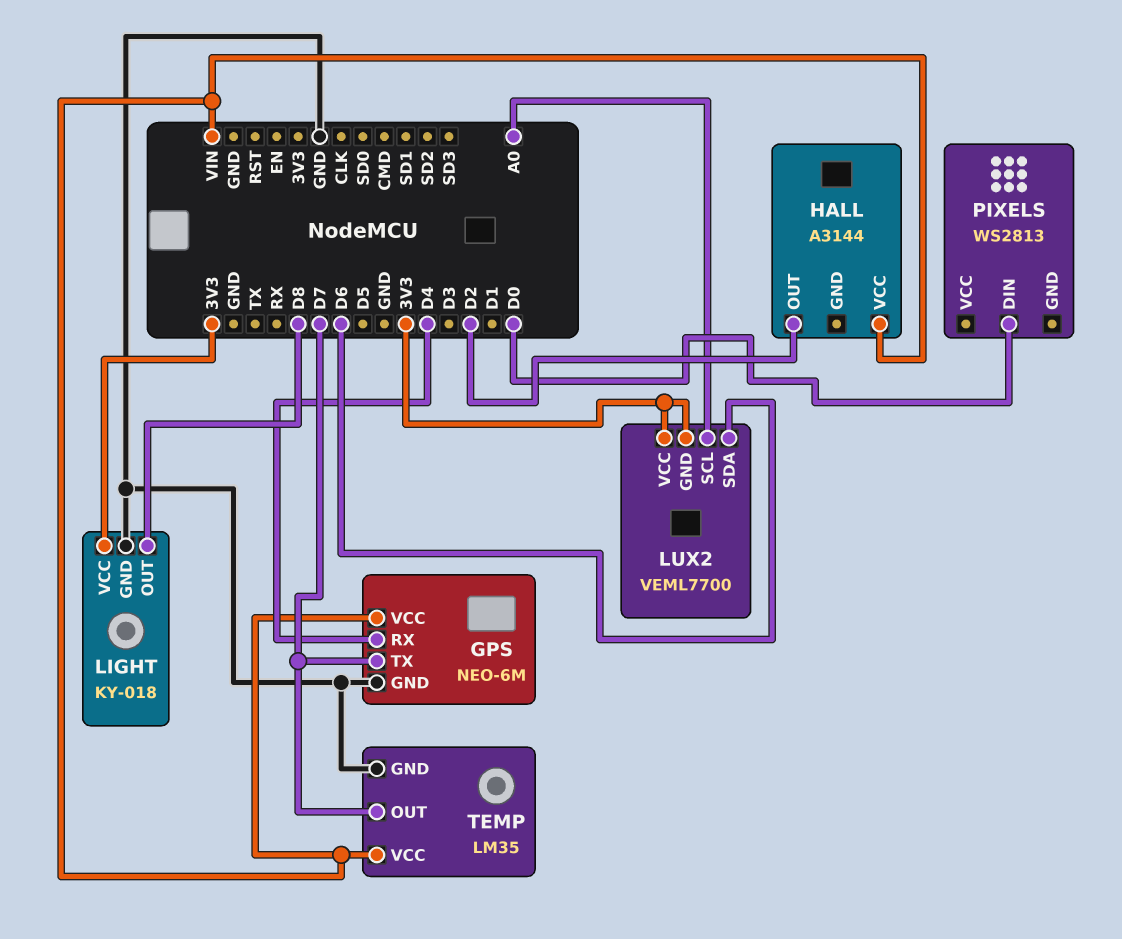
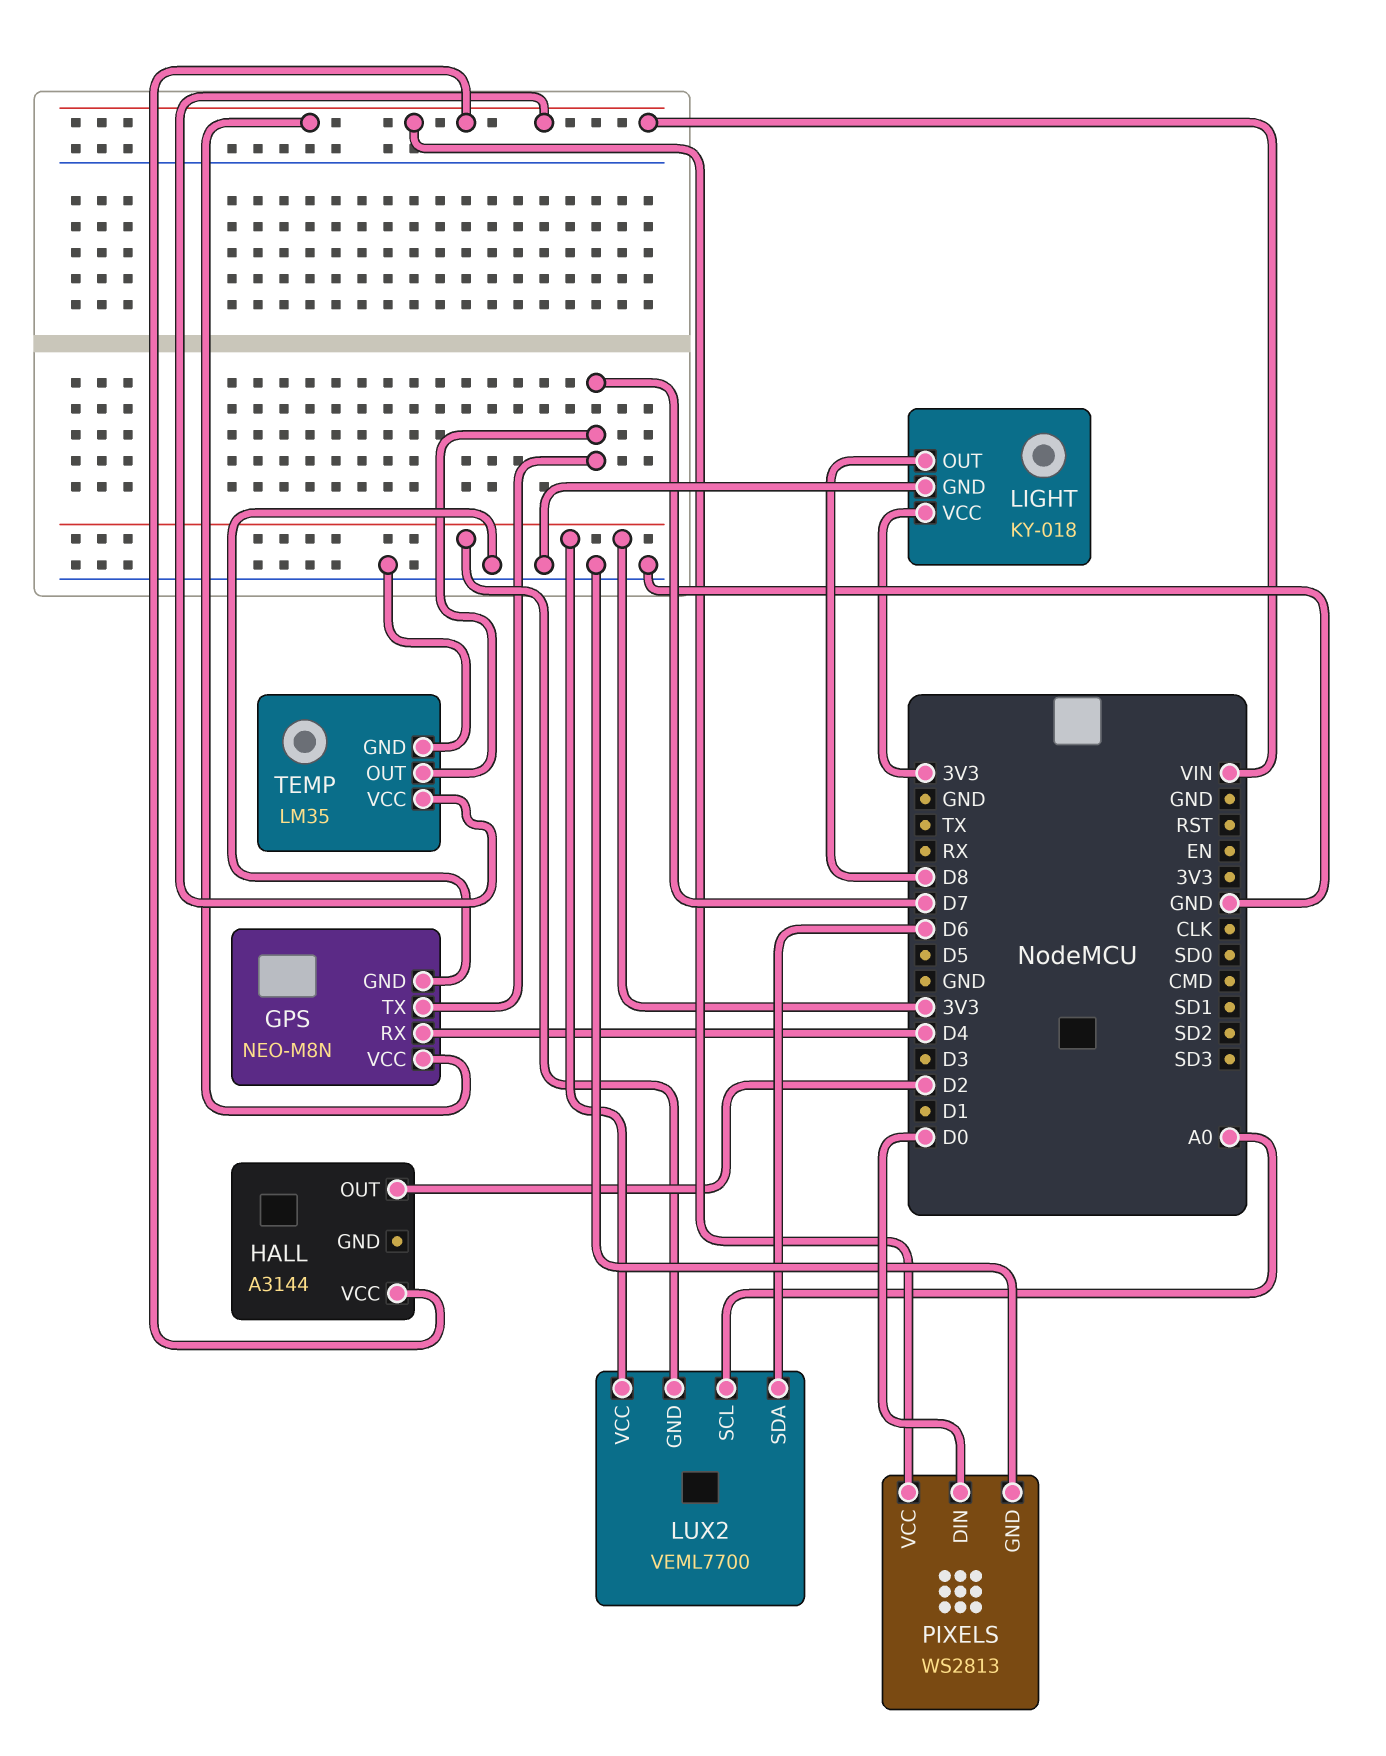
GPS: NEO-6M -> NEO-M8N
PIXELS pin GND: none -> GND
PIXELS pin VCC: none -> VIN

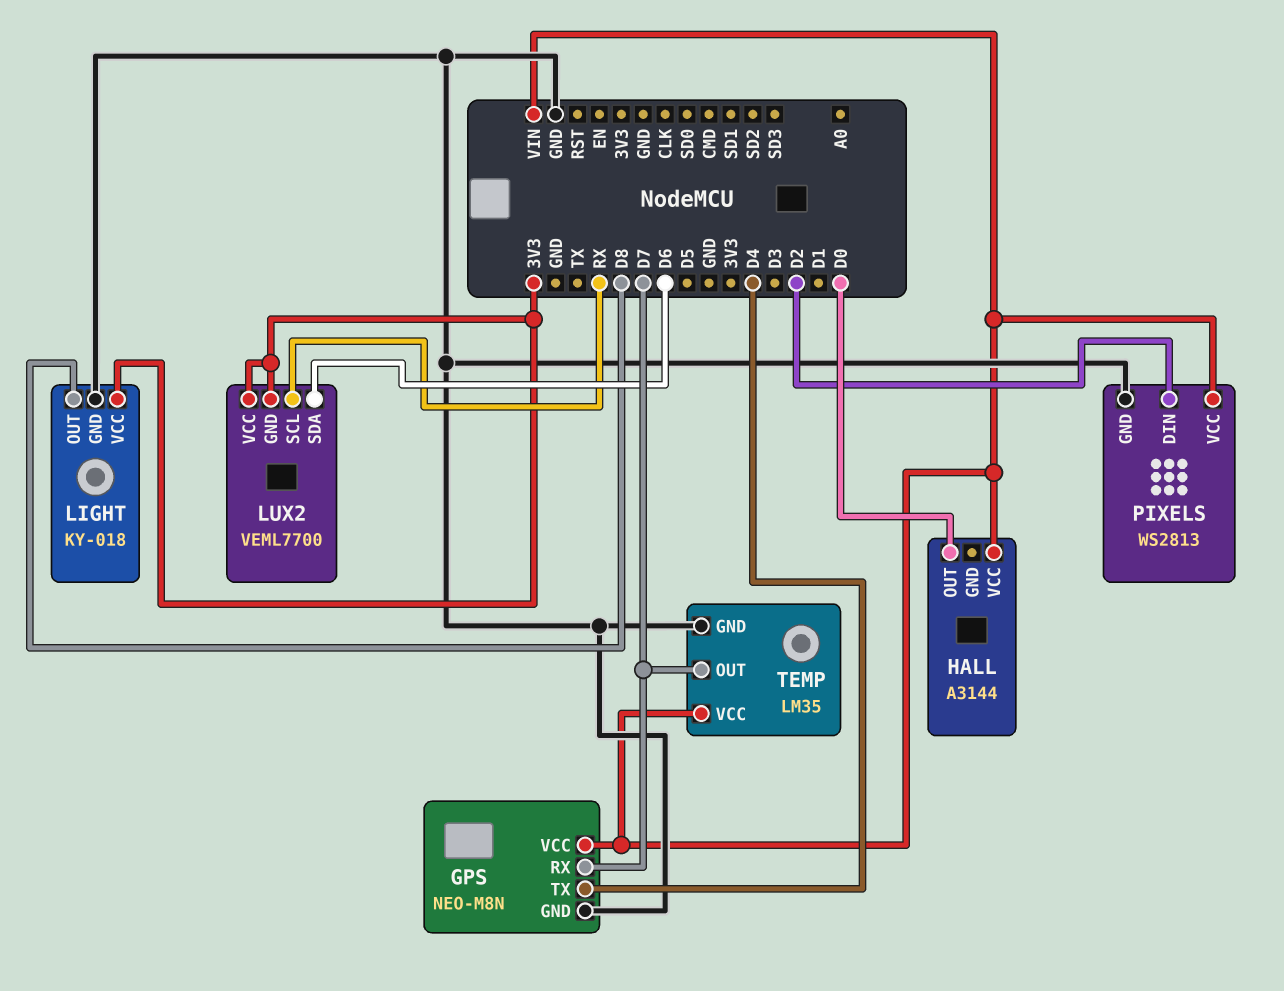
GPS pin RX: D4 -> D7
GPS pin TX: D7 -> D4
HALL pin OUT: D2 -> D0
LUX2 pin SCL: A0 -> RX
PIXELS pin DIN: D0 -> D2

